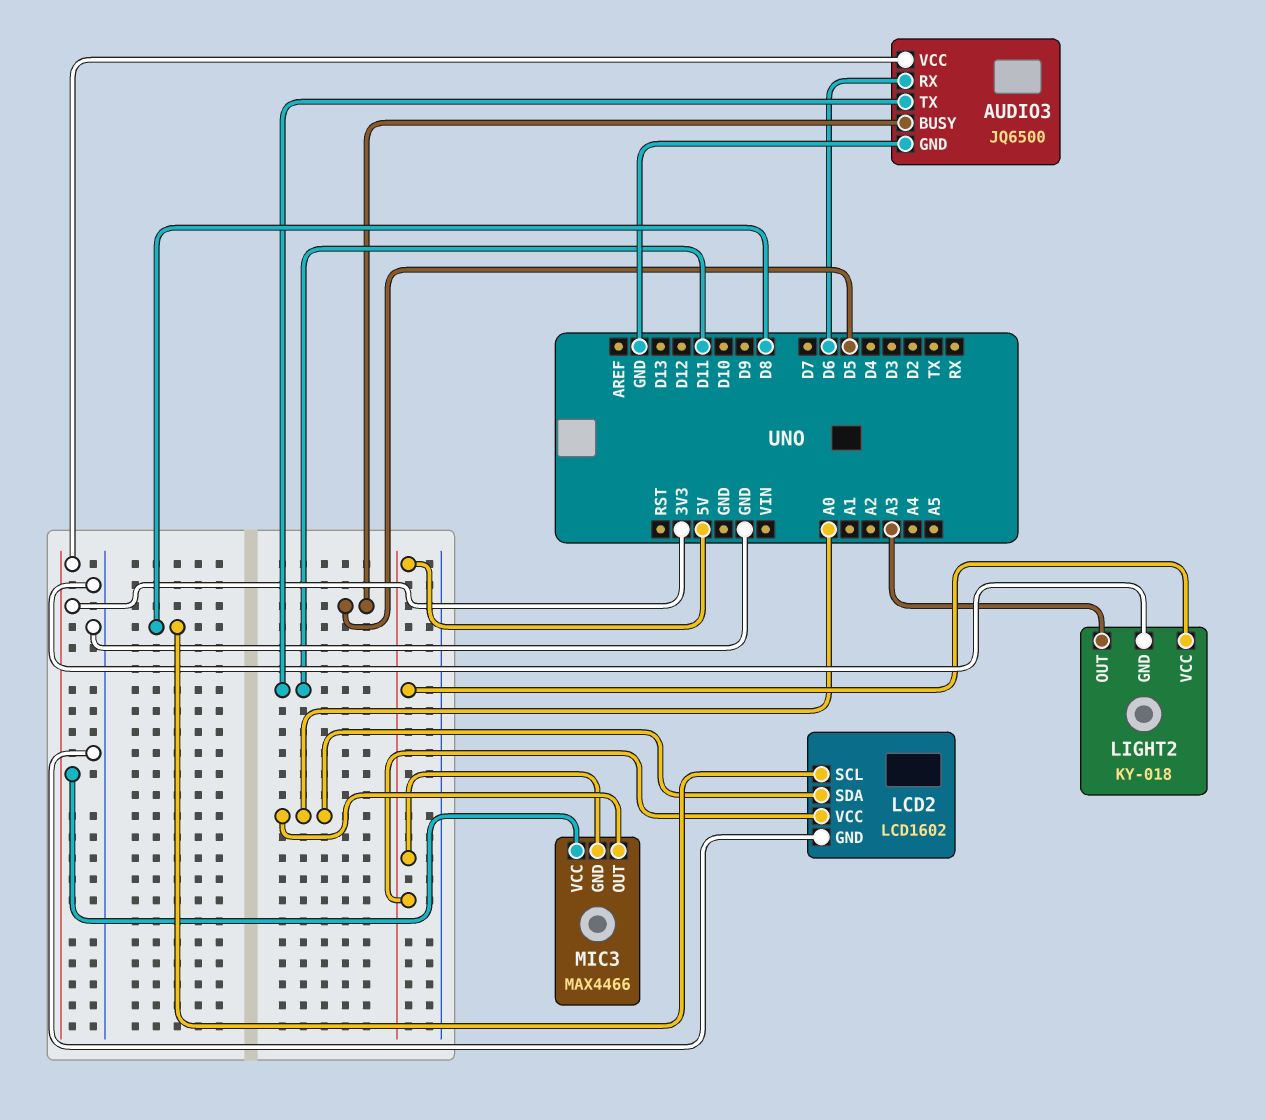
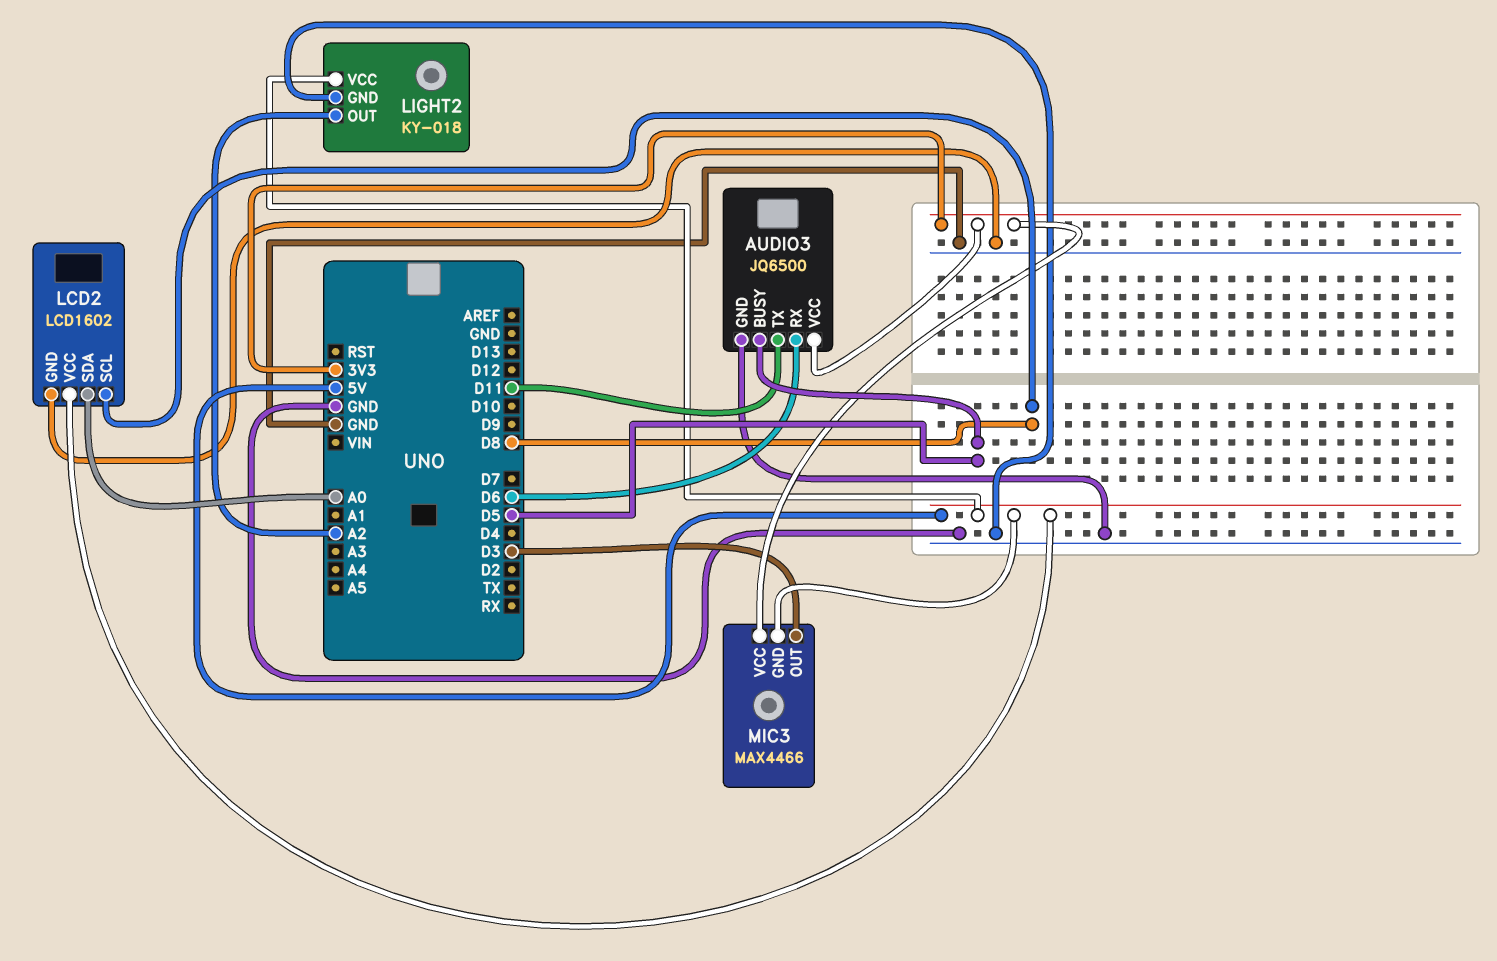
LIGHT2 pin OUT: A3 -> A2
MIC3 pin OUT: A0 -> D3

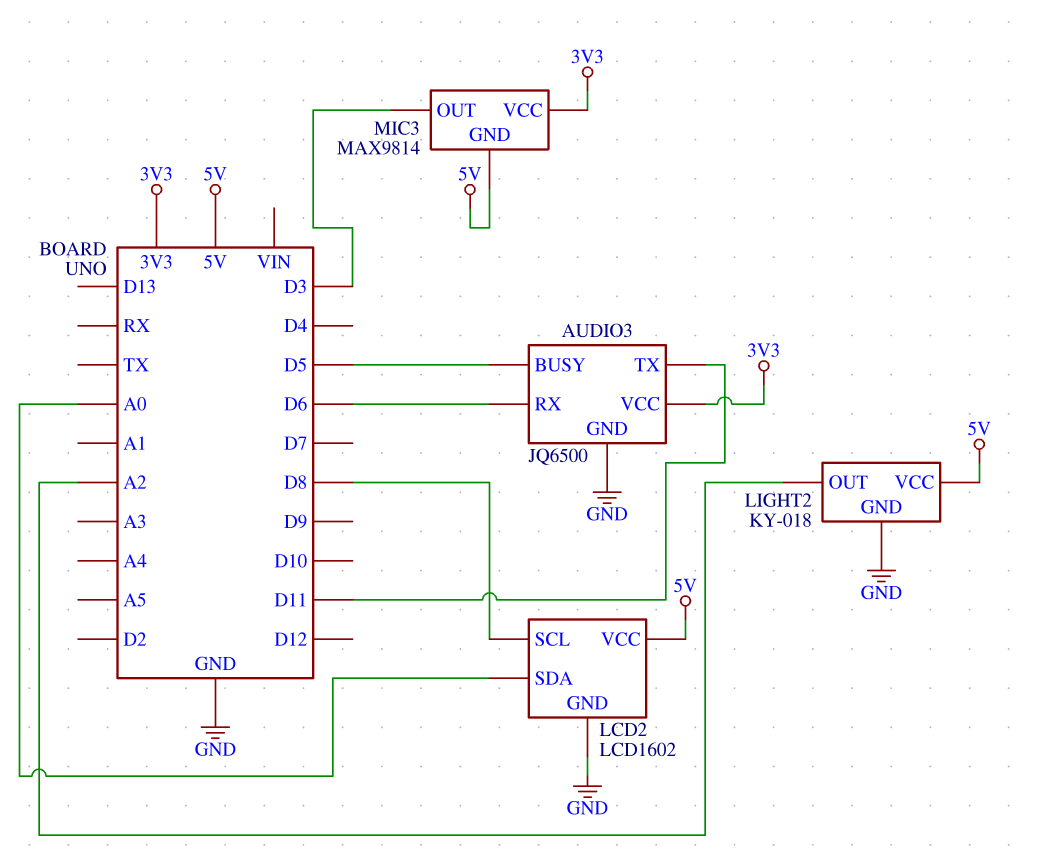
MIC3: MAX4466 -> MAX9814

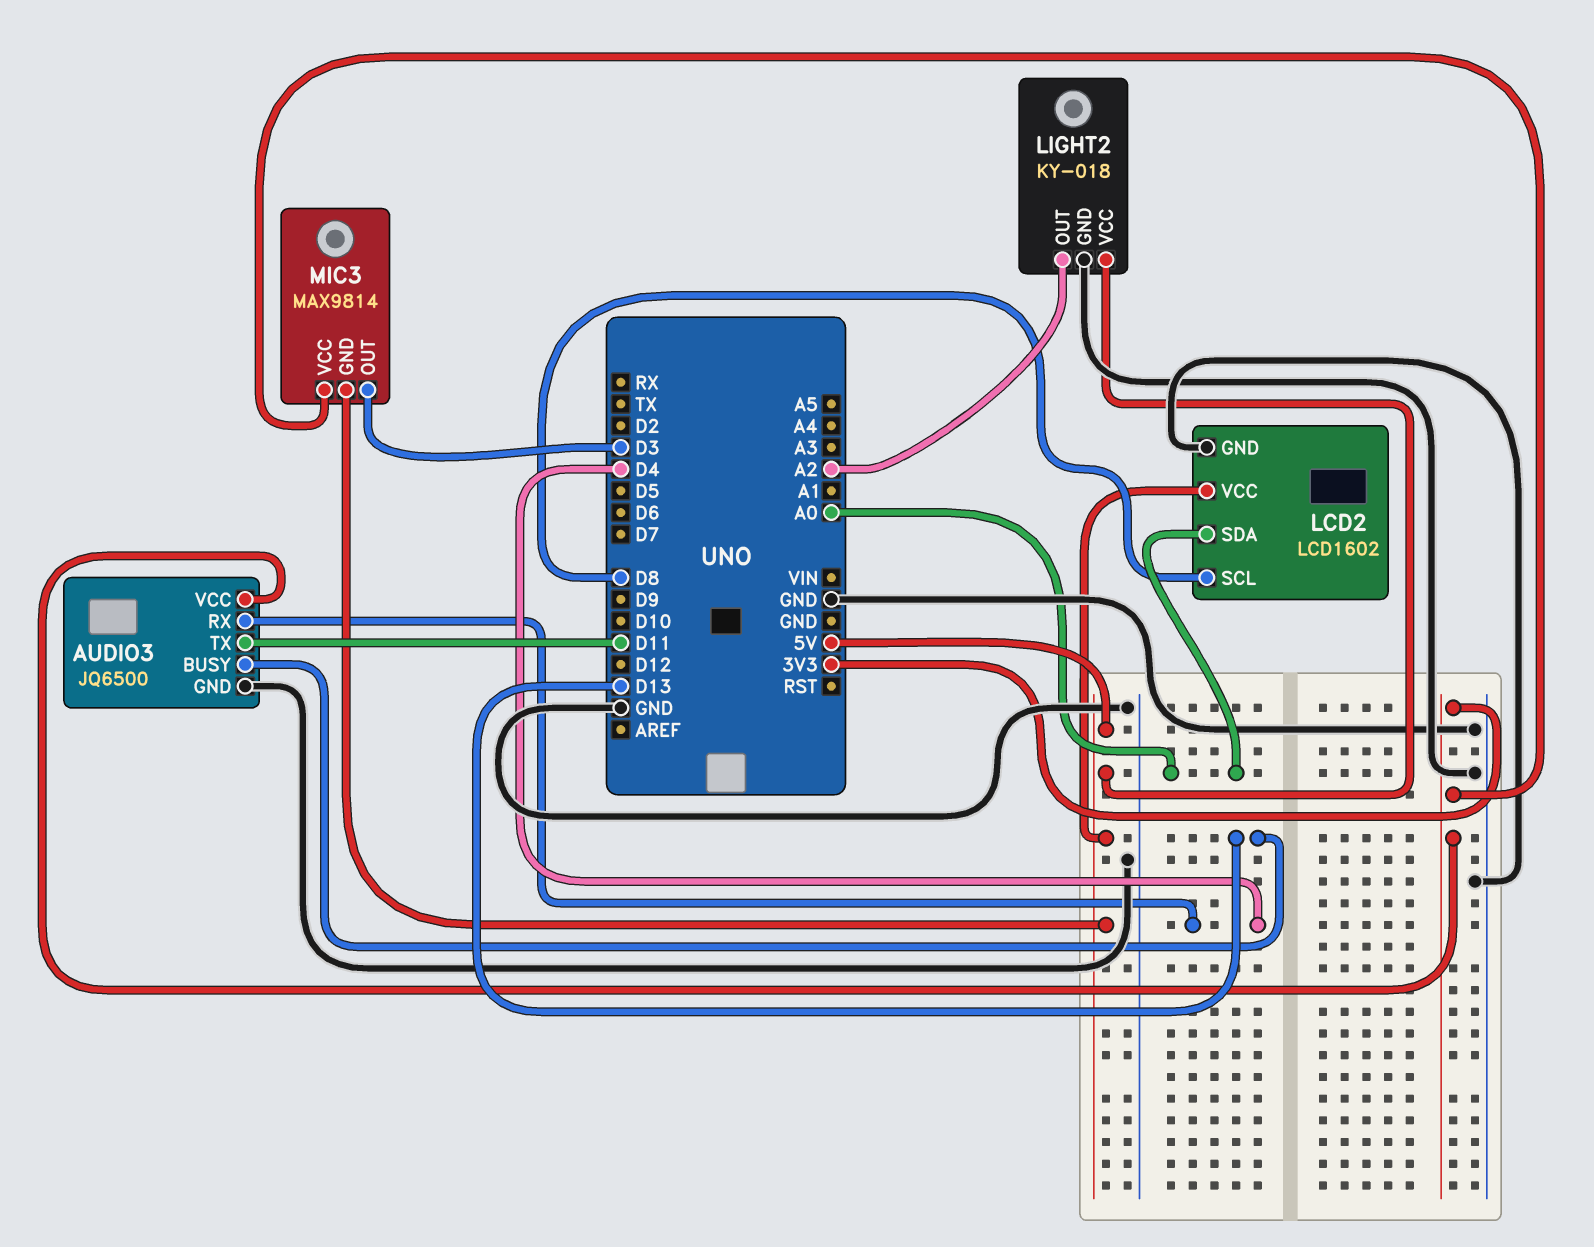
AUDIO3 pin BUSY: D5 -> D13
AUDIO3 pin RX: D6 -> D4

